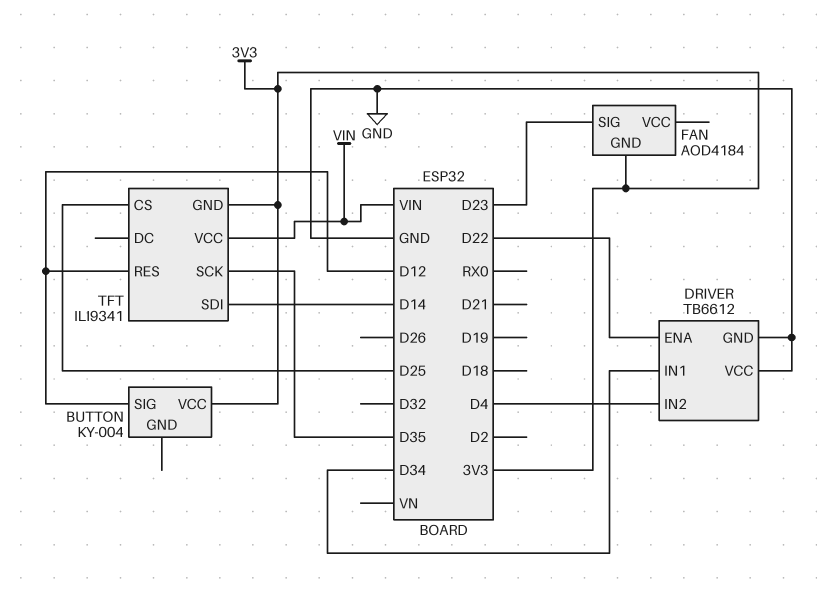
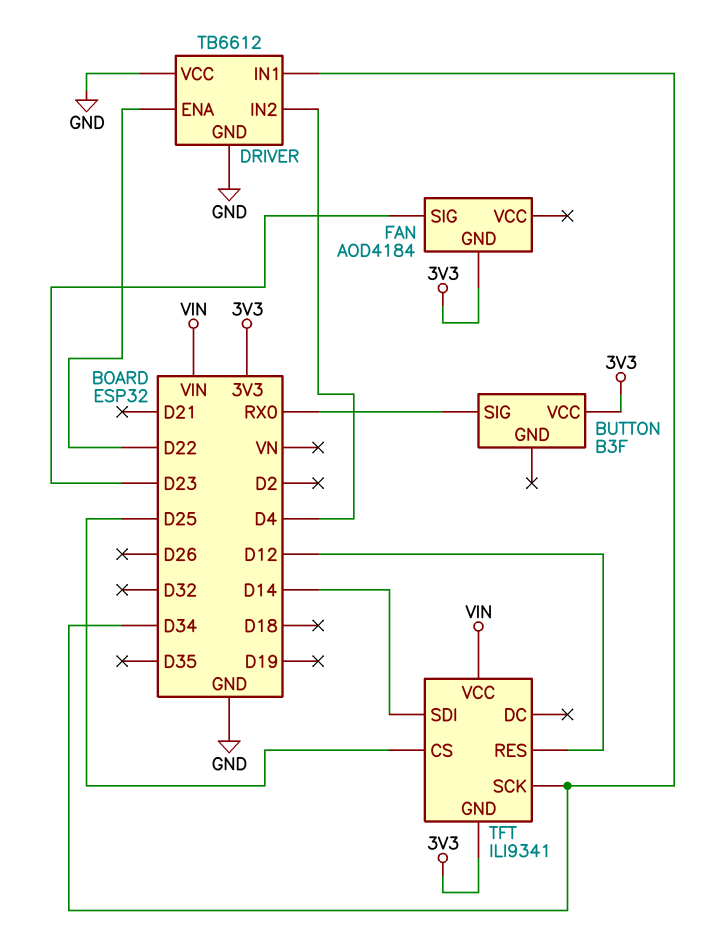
BUTTON: KY-004 -> B3F
BUTTON pin SIG: D12 -> RX0
TFT pin SCK: D35 -> D34

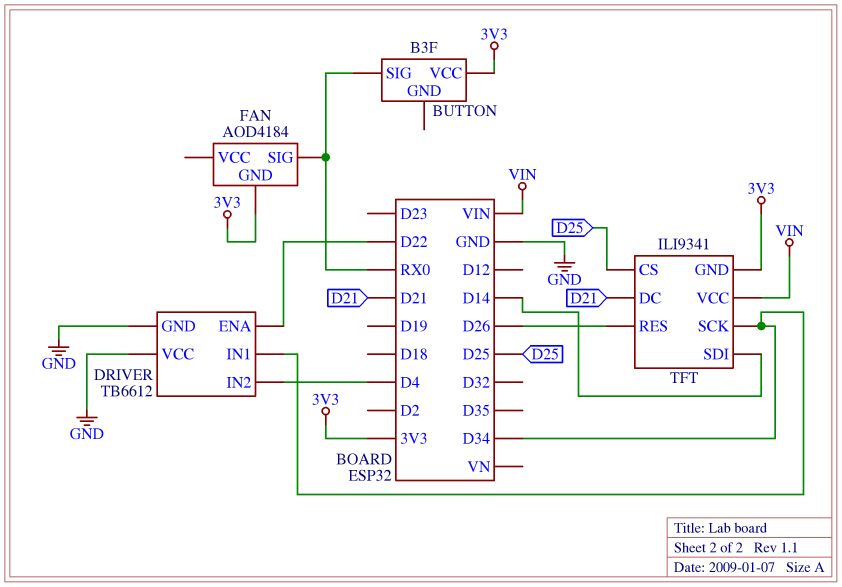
FAN pin SIG: D23 -> RX0
TFT pin DC: none -> D21
TFT pin RES: D12 -> D26

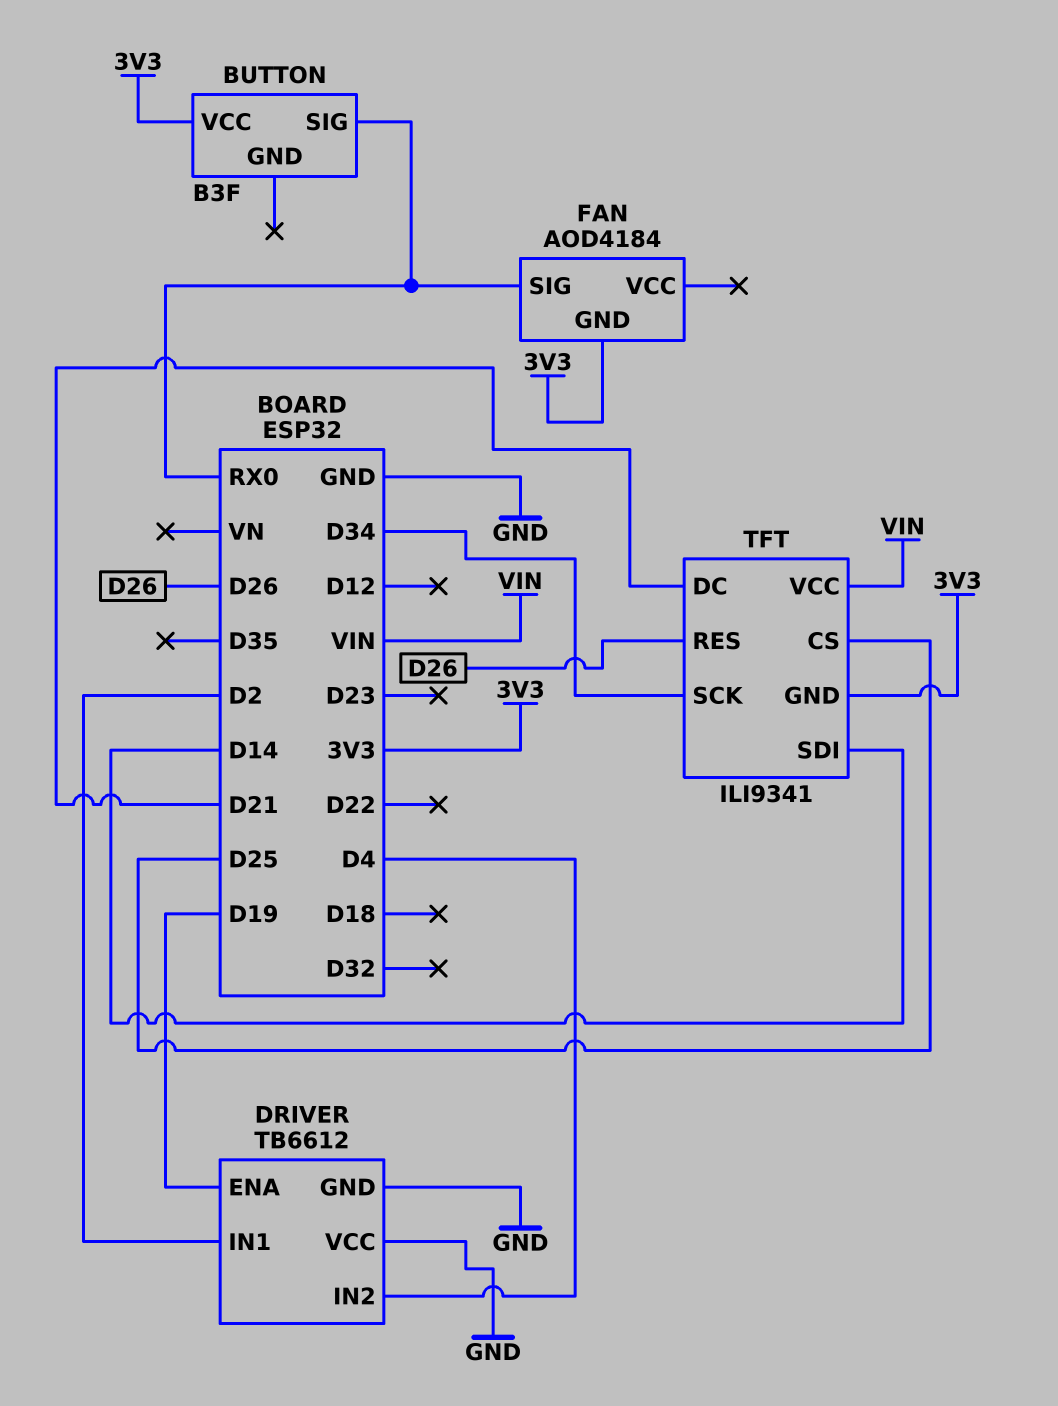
DRIVER pin ENA: D22 -> D19
DRIVER pin IN1: D34 -> D2

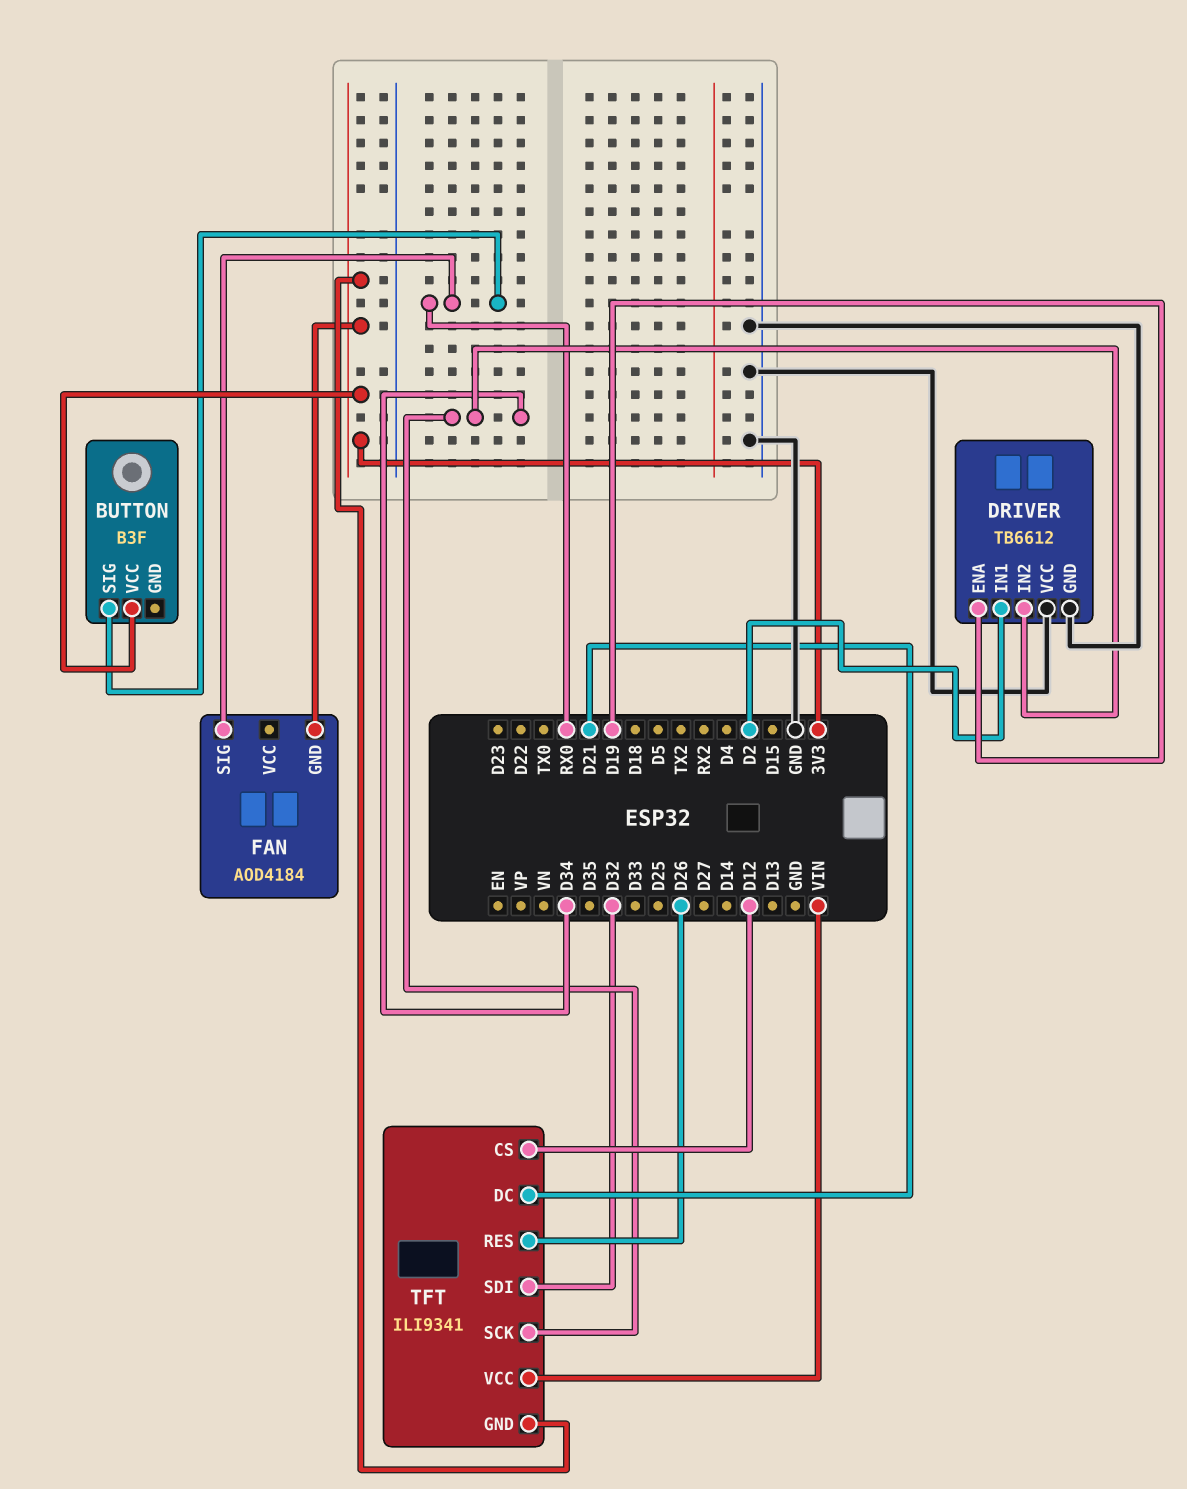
DRIVER pin IN2: D4 -> D34
TFT pin CS: D25 -> D12
TFT pin SDI: D14 -> D32

